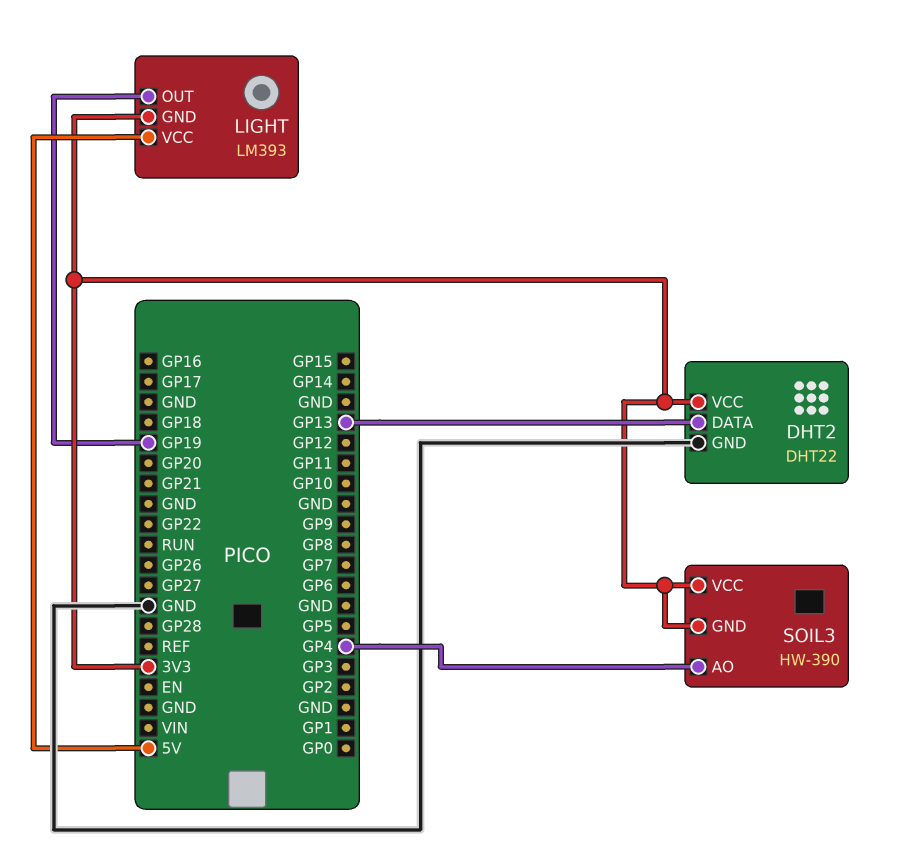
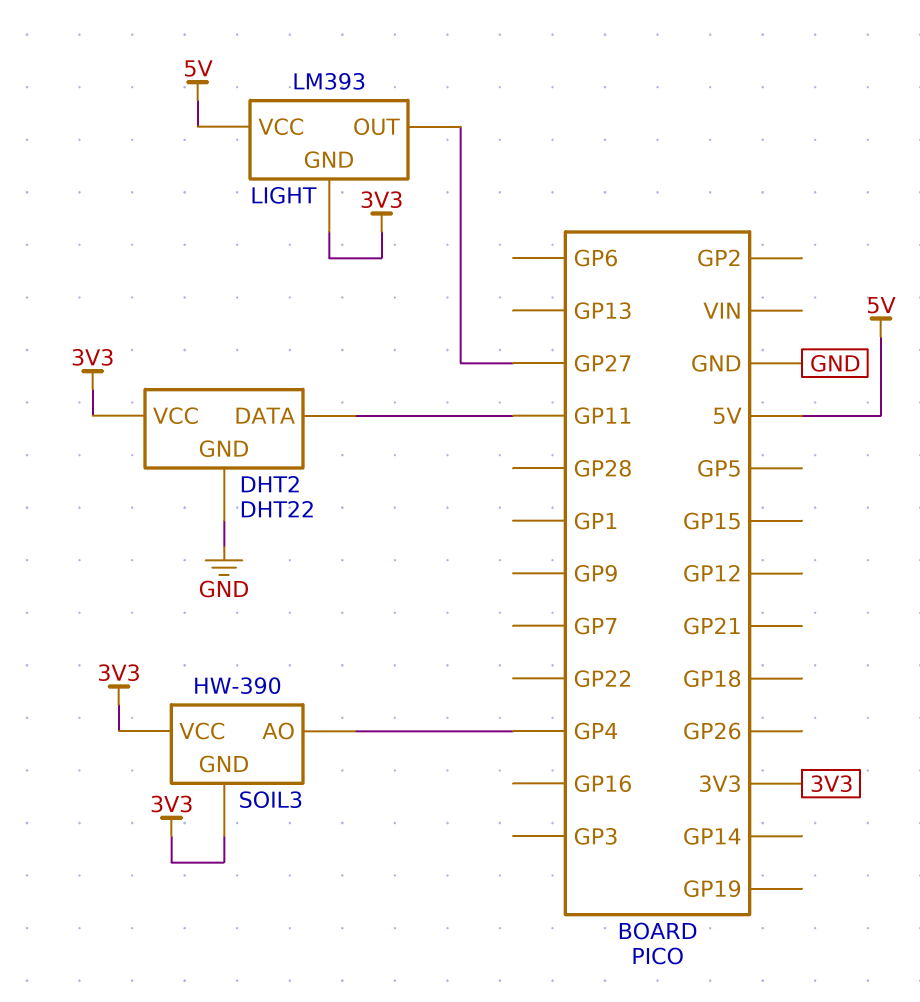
DHT2 pin DATA: GP13 -> GP11
LIGHT pin OUT: GP19 -> GP27

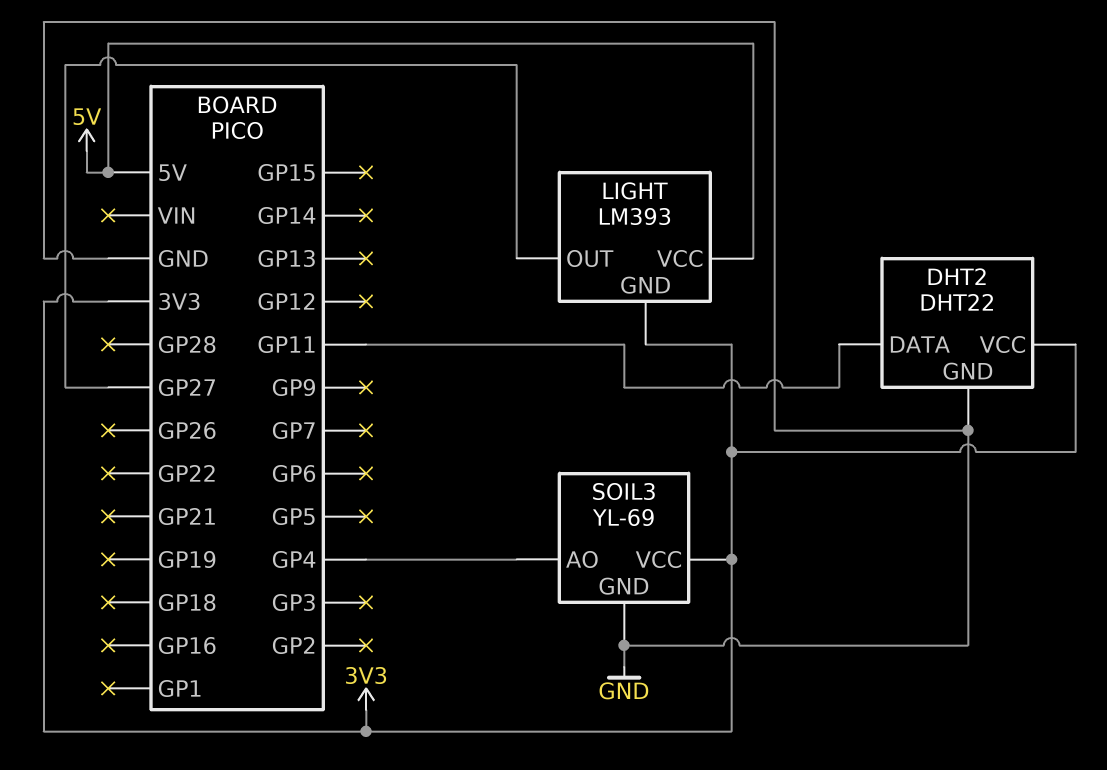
SOIL3: HW-390 -> YL-69
SOIL3 pin GND: 3V3 -> GND

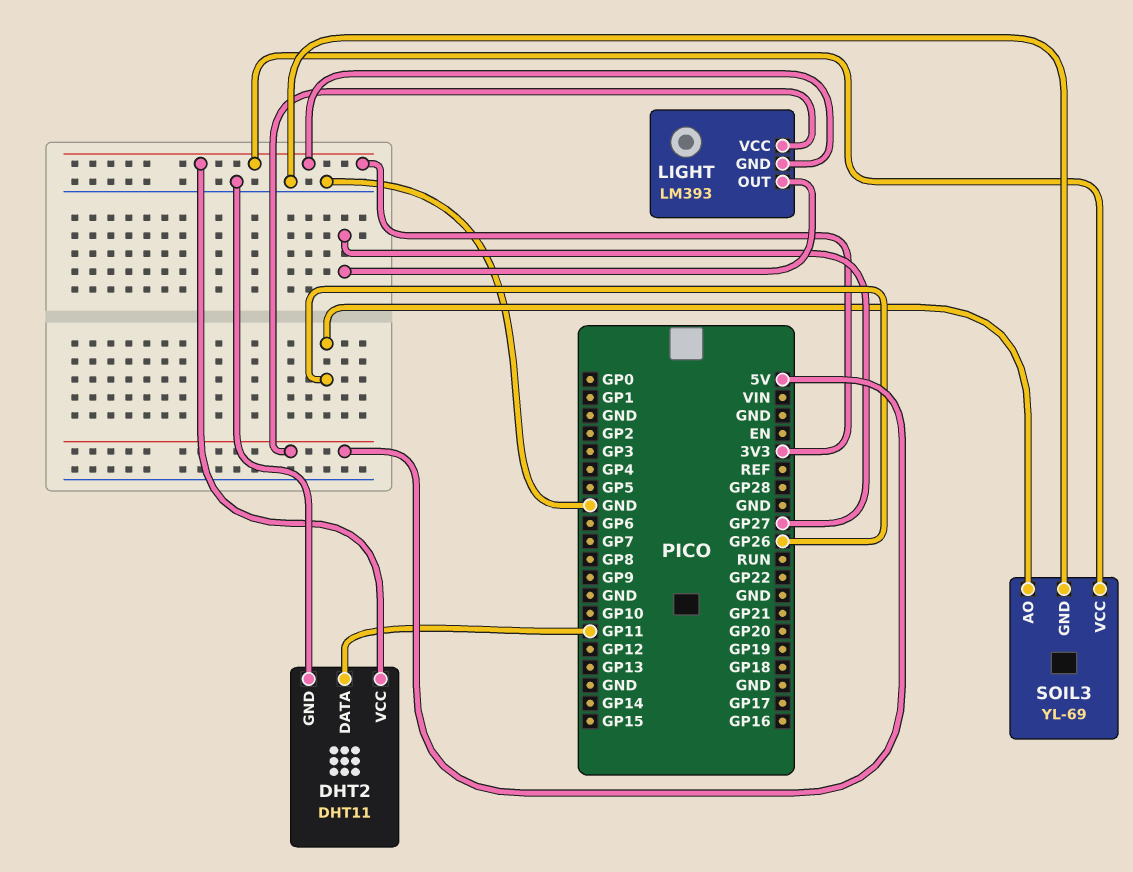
DHT2: DHT22 -> DHT11
SOIL3 pin AO: GP4 -> GP26

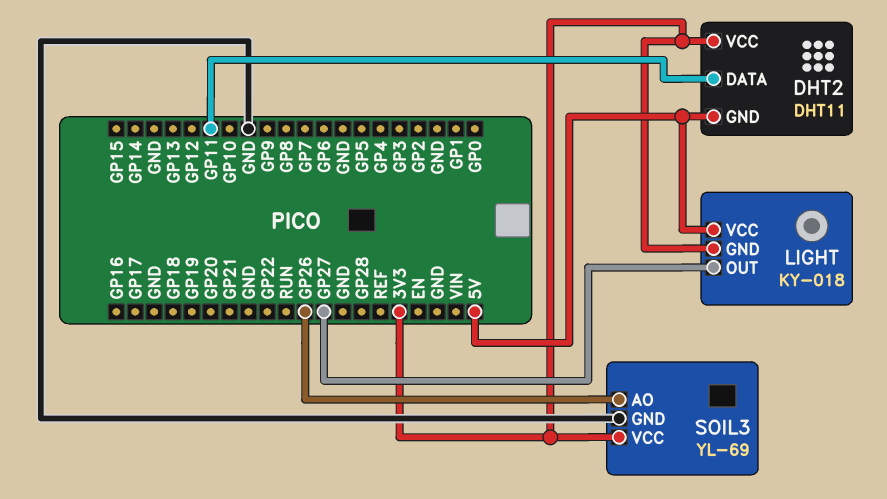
DHT2 pin GND: GND -> 5V
LIGHT: LM393 -> KY-018

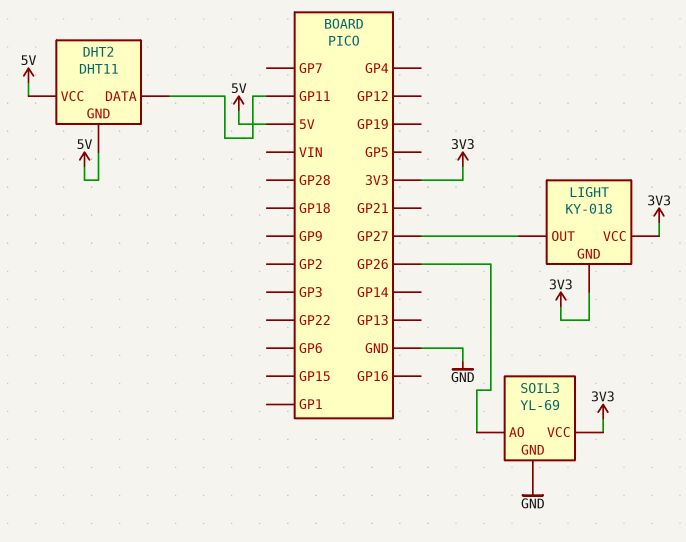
DHT2 pin VCC: 3V3 -> 5V
LIGHT pin VCC: 5V -> 3V3

